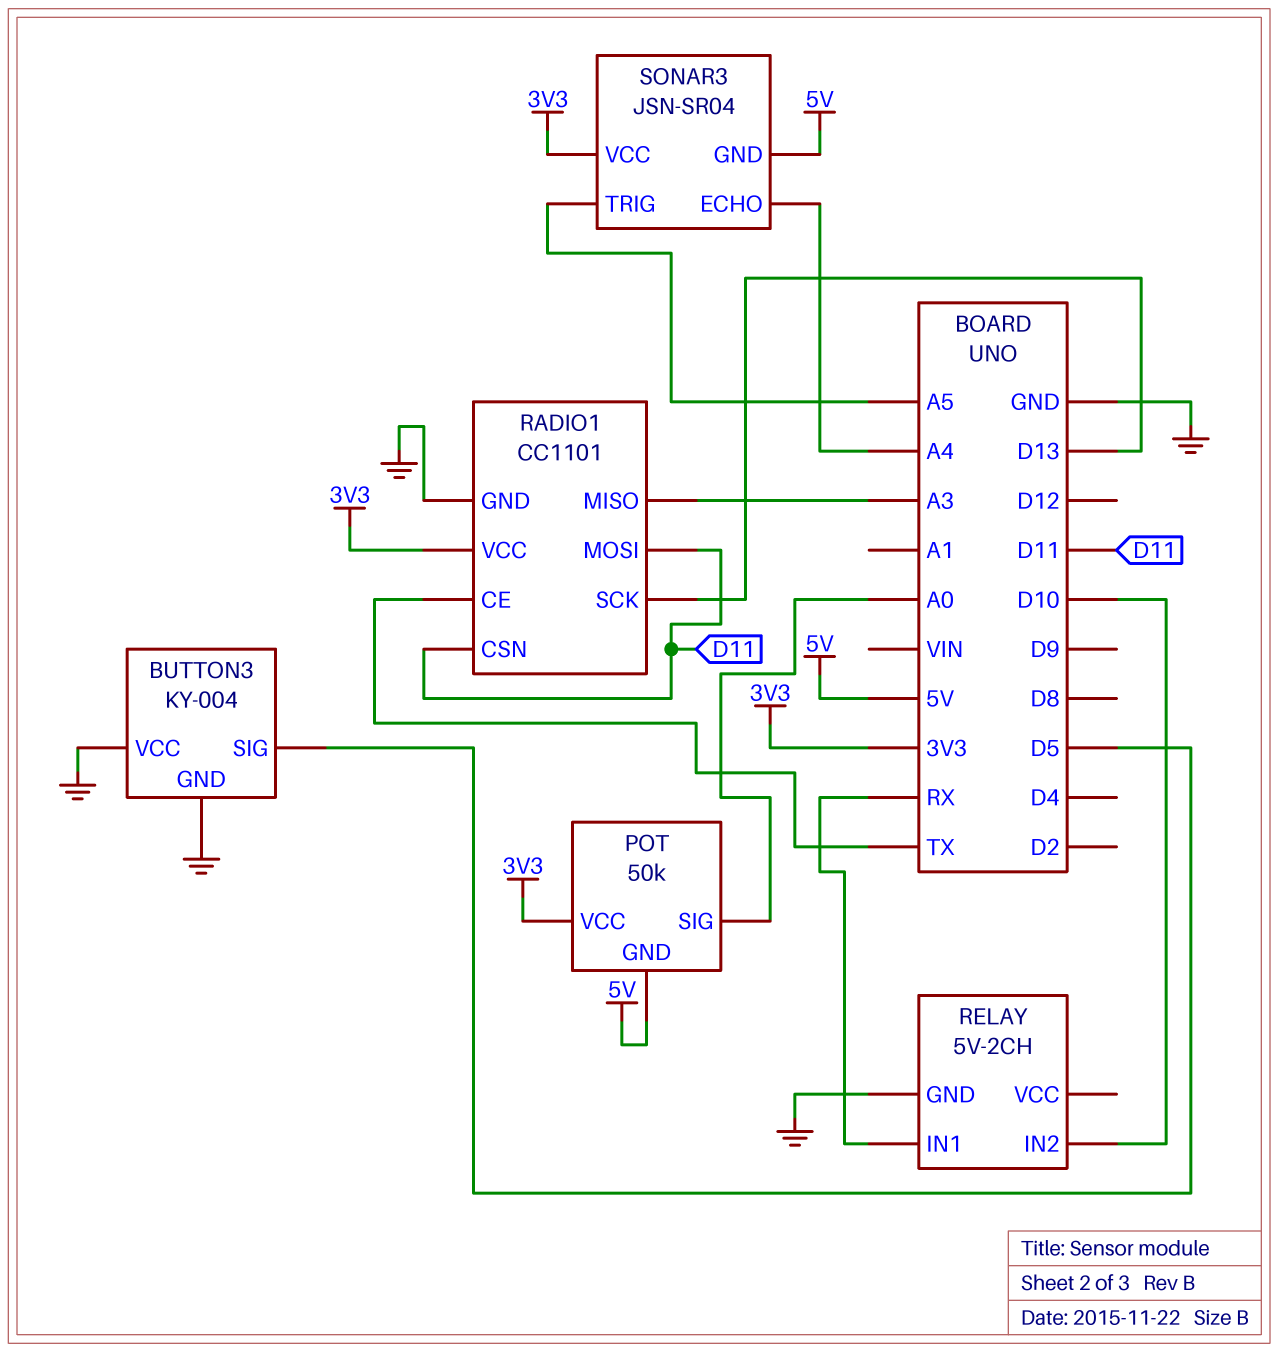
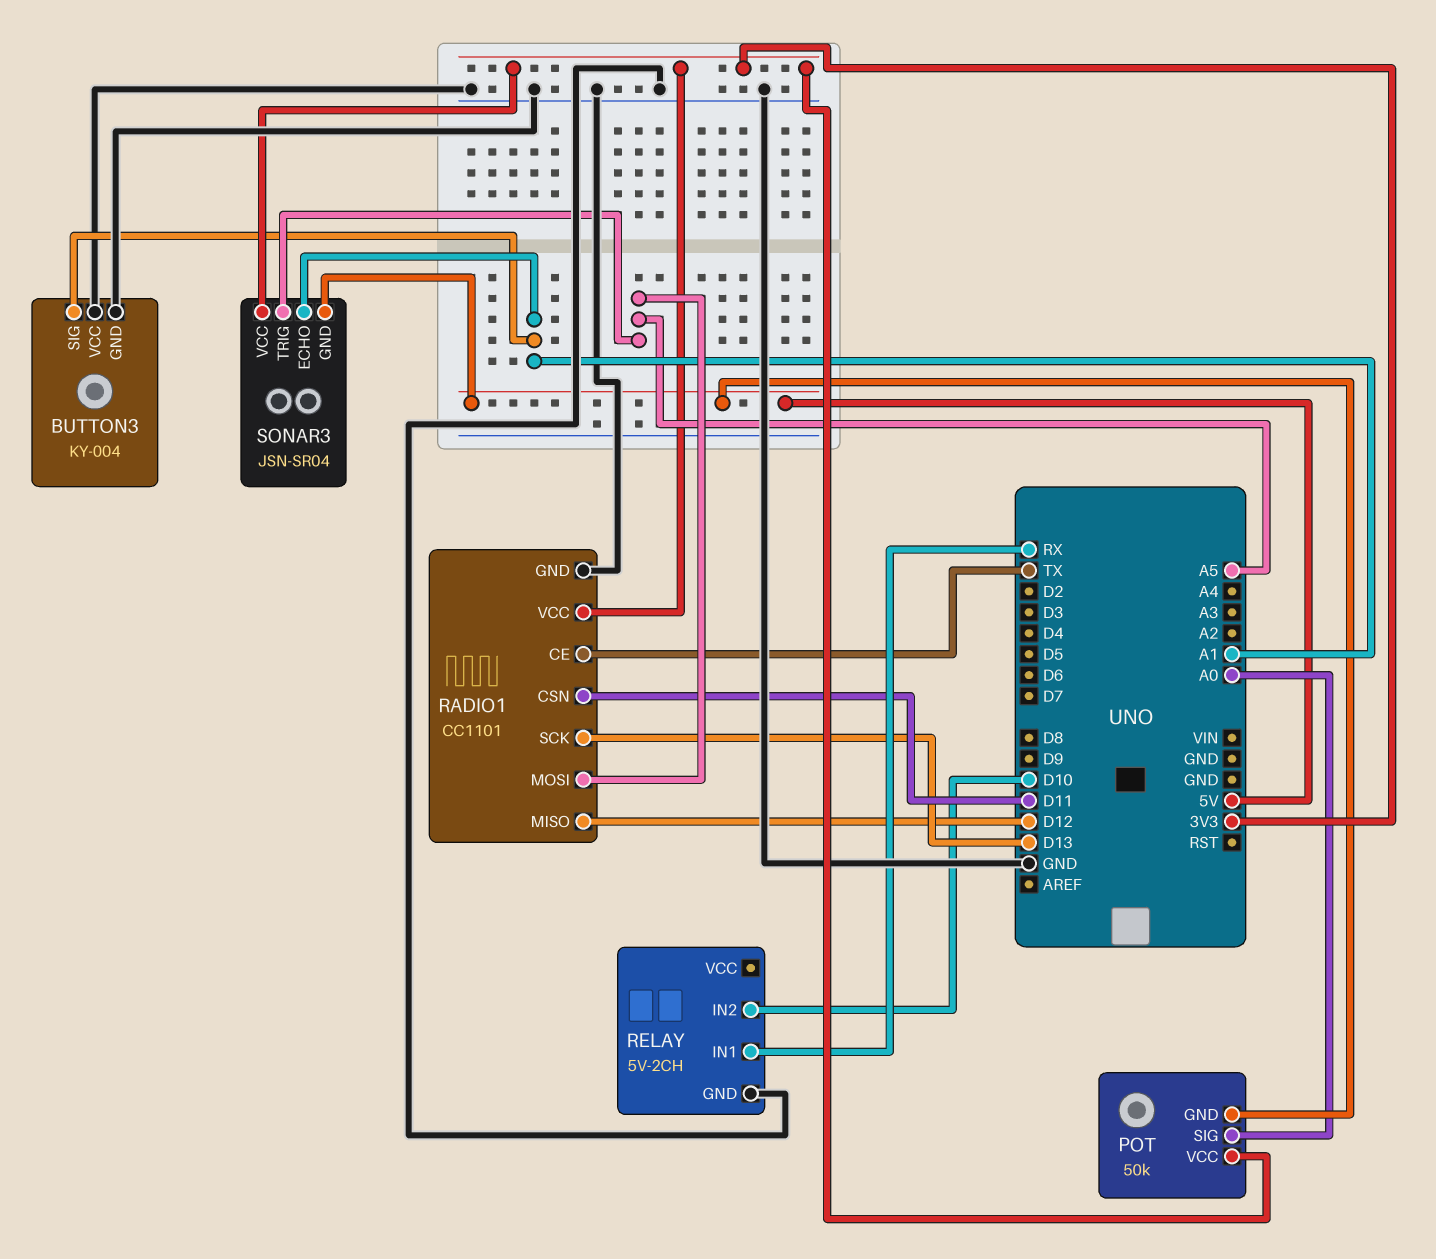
BUTTON3 pin SIG: D5 -> A1
RADIO1 pin MISO: A3 -> D12
RADIO1 pin MOSI: D11 -> A5
SONAR3 pin ECHO: A4 -> A1

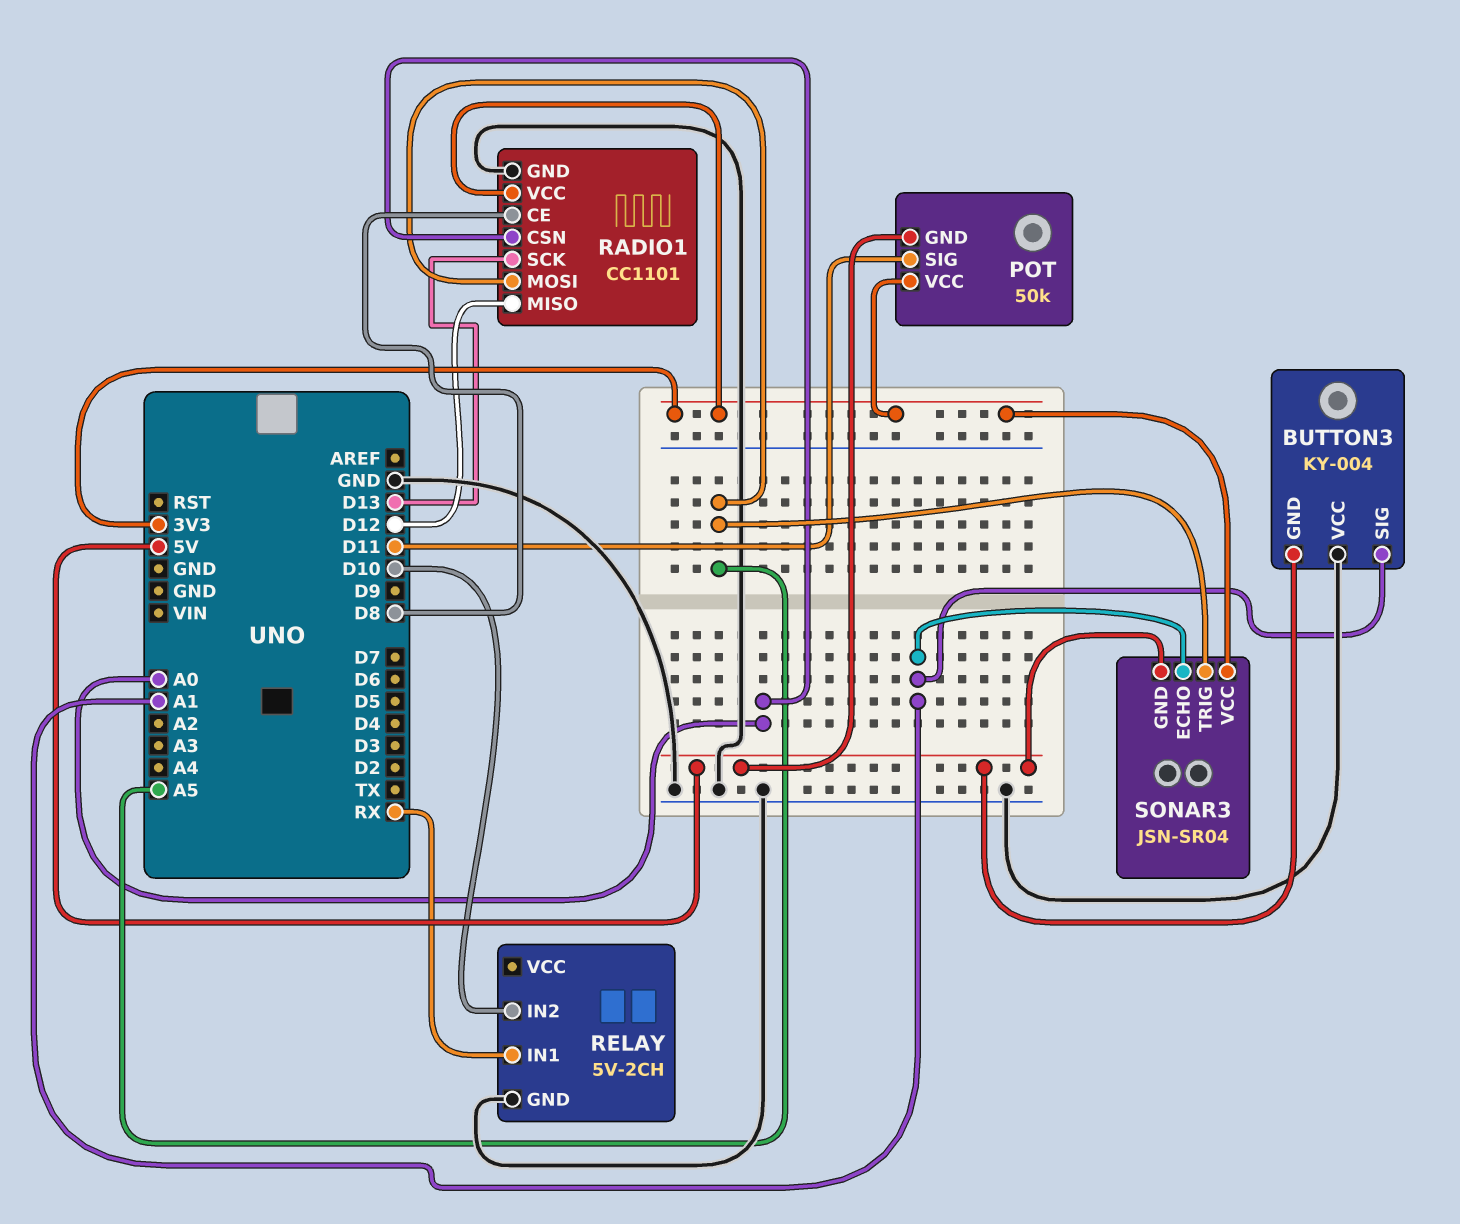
BUTTON3 pin GND: GND -> 5V
POT pin SIG: A0 -> D11
RADIO1 pin CE: TX -> D8
RADIO1 pin CSN: D11 -> A0

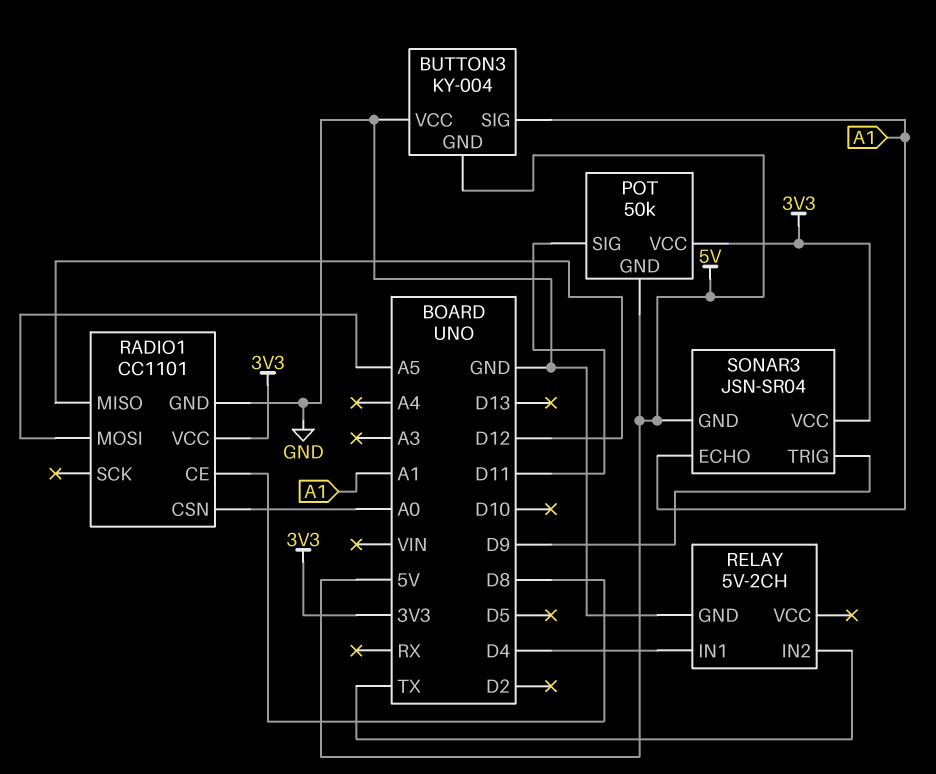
RADIO1 pin SCK: D13 -> none
RELAY pin IN1: RX -> D4
RELAY pin IN2: D10 -> TX
SONAR3 pin TRIG: A5 -> D9

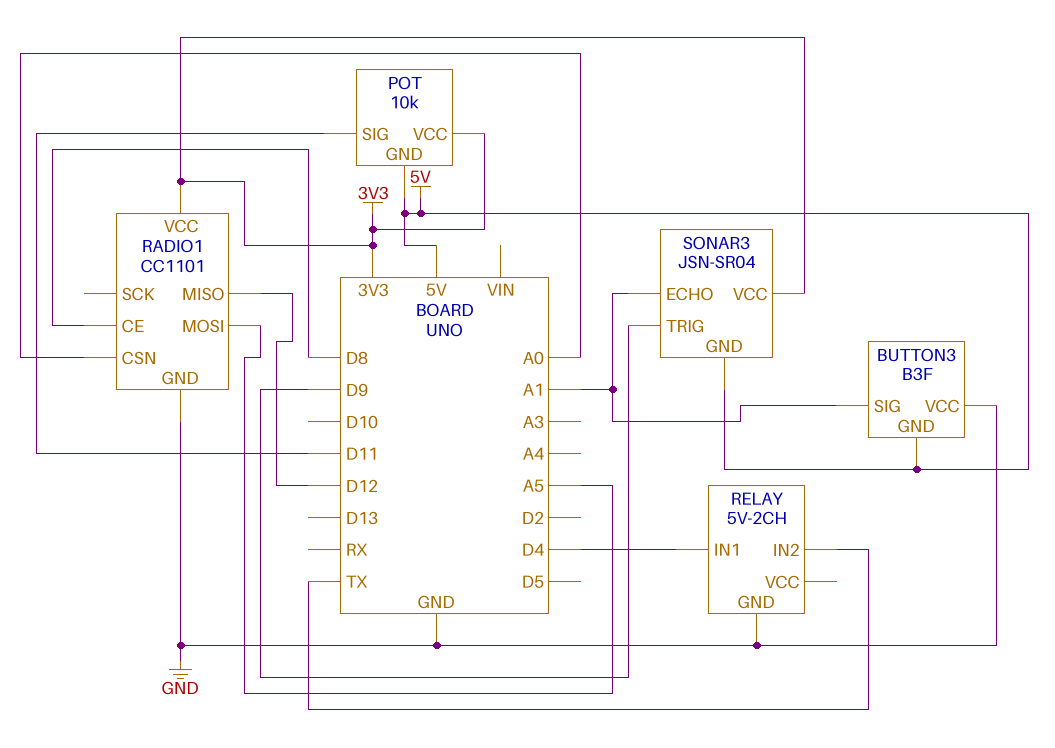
BUTTON3: KY-004 -> B3F
POT: 50k -> 10k

